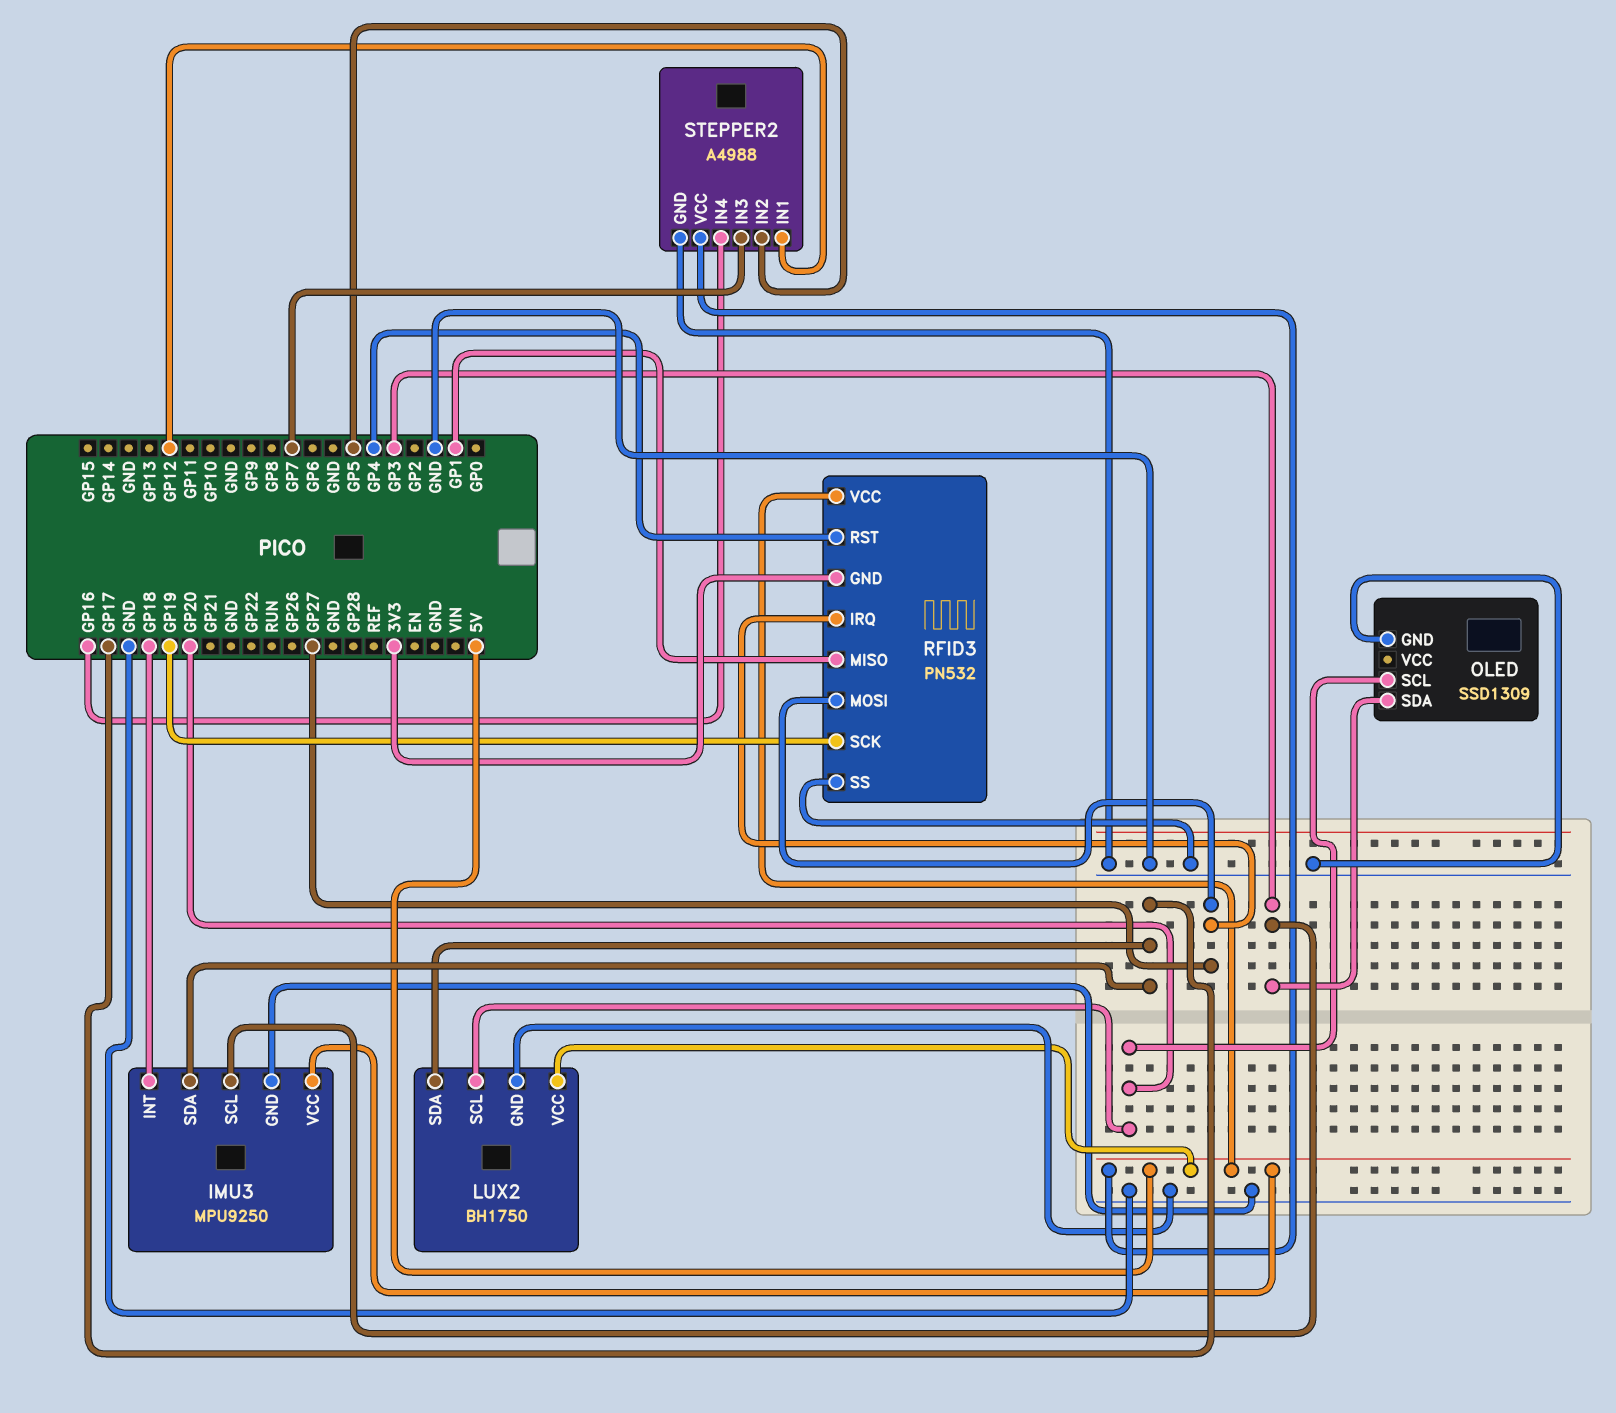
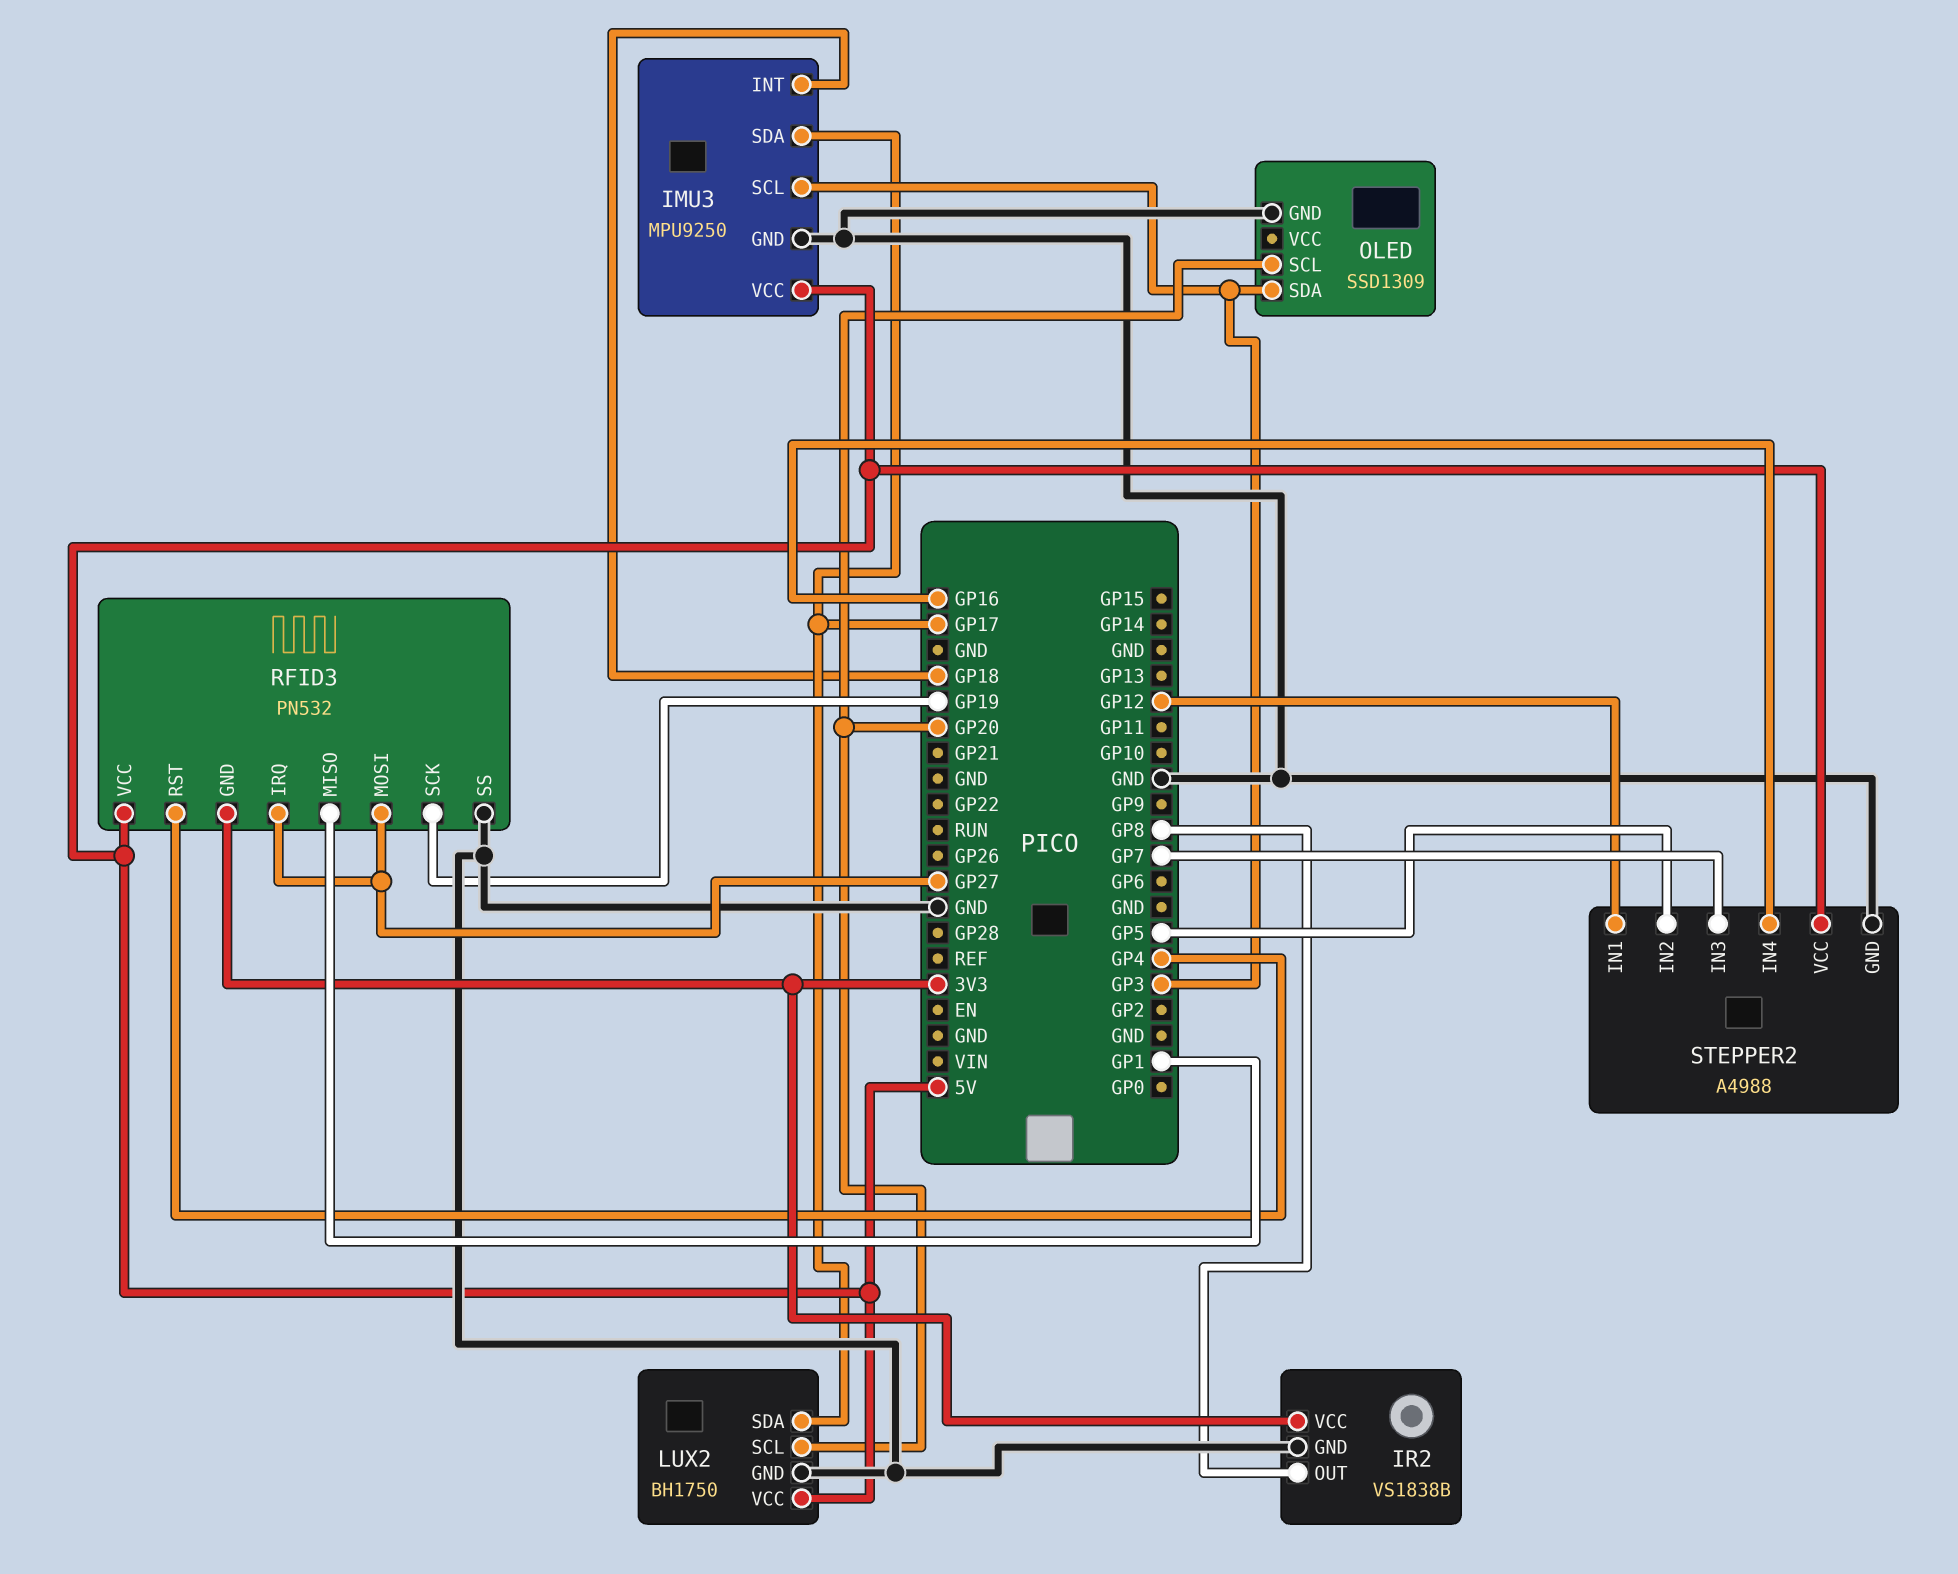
IR2: none -> VS1838B
IR2 pin GND: none -> GND
IR2 pin OUT: none -> GP8
IR2 pin VCC: none -> 3V3

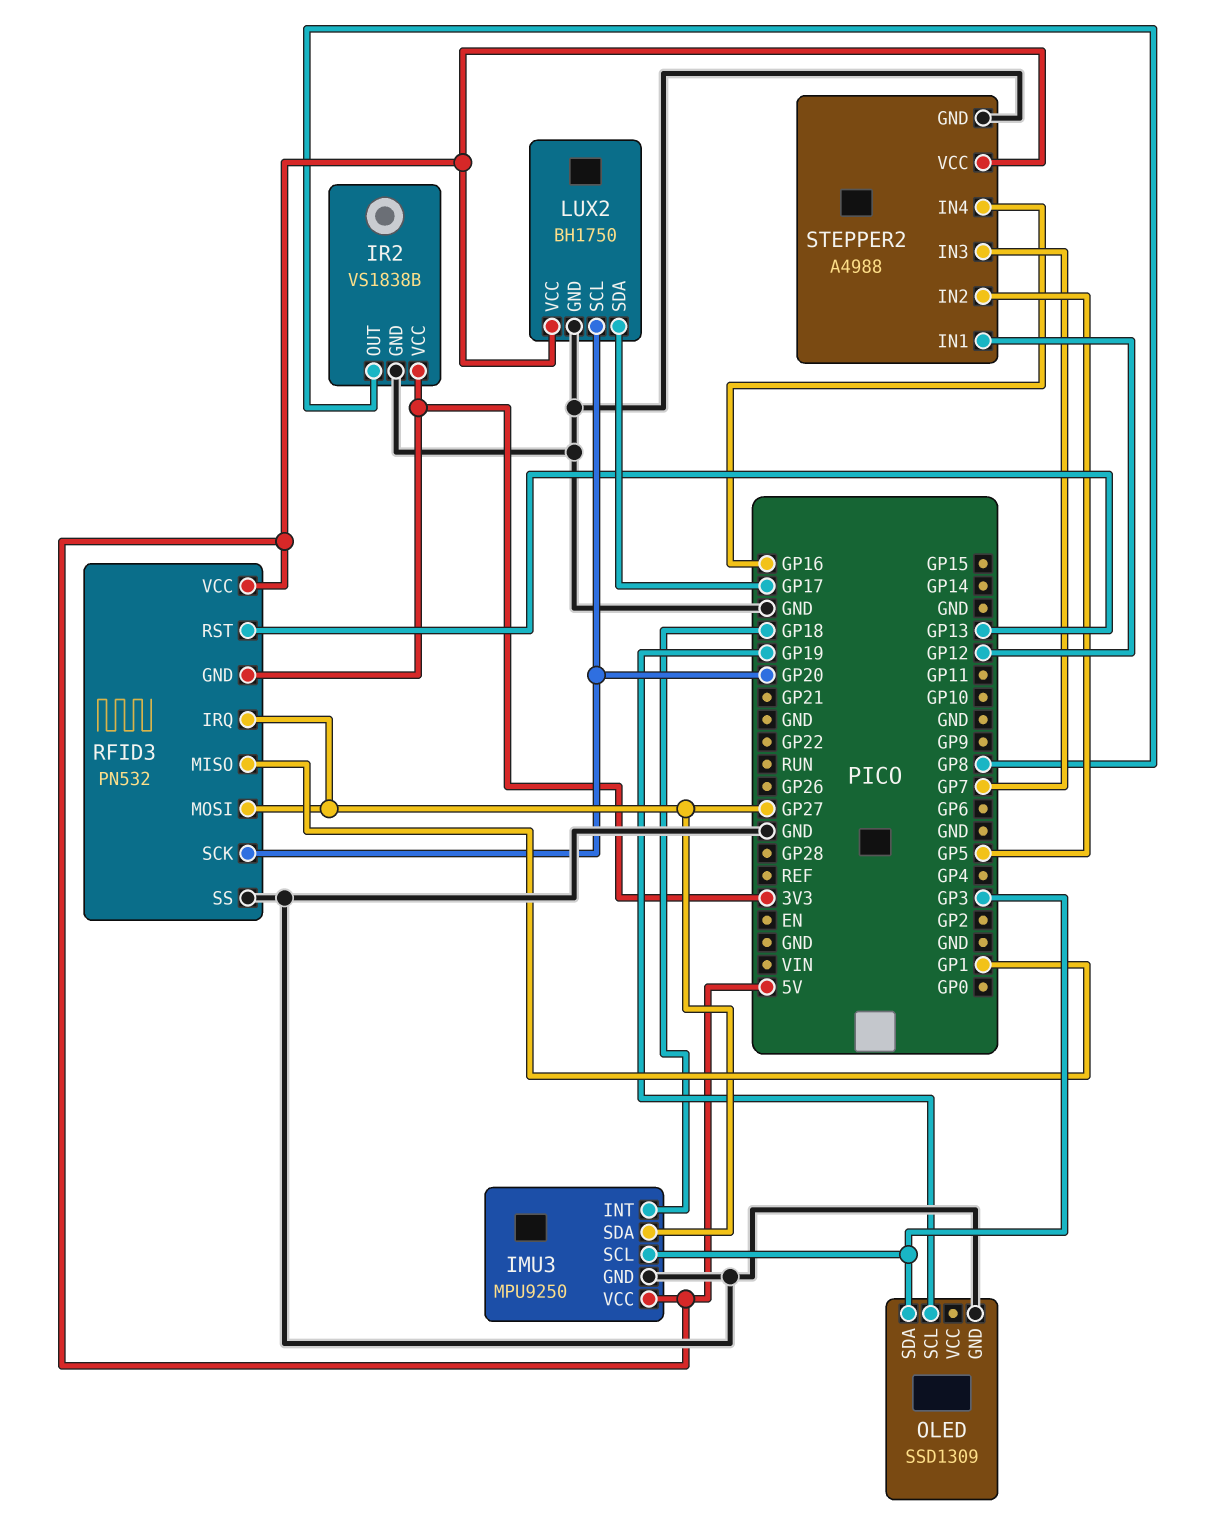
IMU3 pin SDA: GP17 -> GP27
OLED pin SCL: GP20 -> GP19
RFID3 pin RST: GP4 -> GP13
RFID3 pin SCK: GP19 -> GP20

